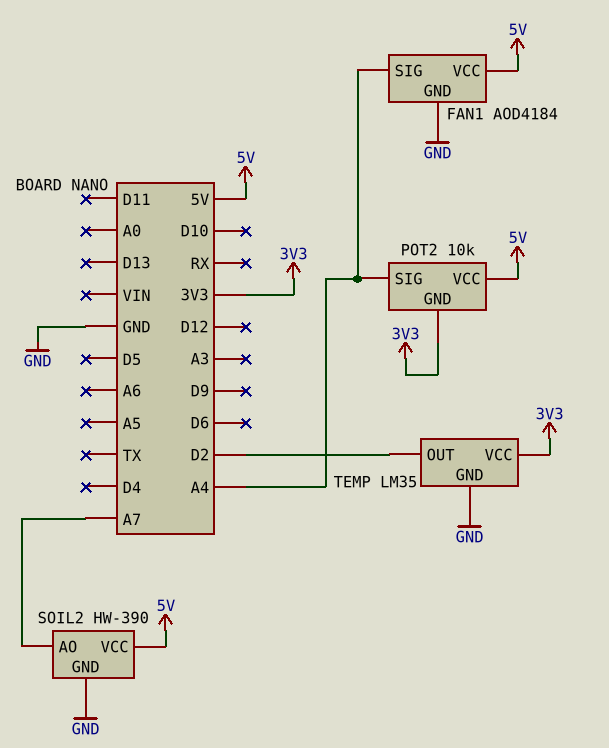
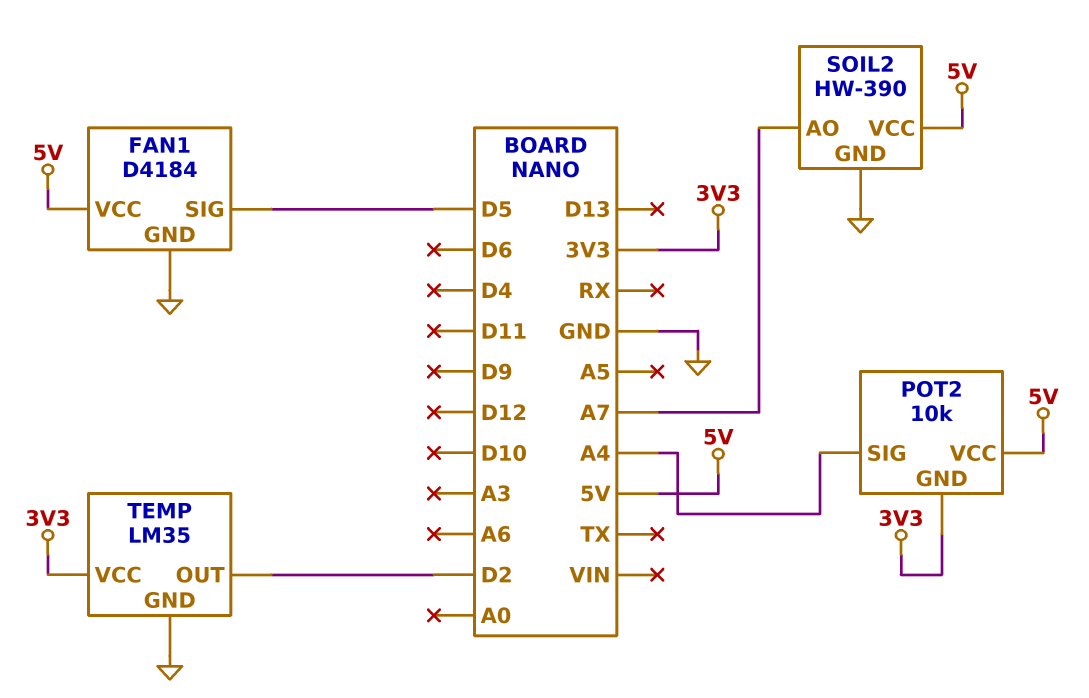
FAN1: AOD4184 -> D4184
FAN1 pin SIG: A4 -> D5

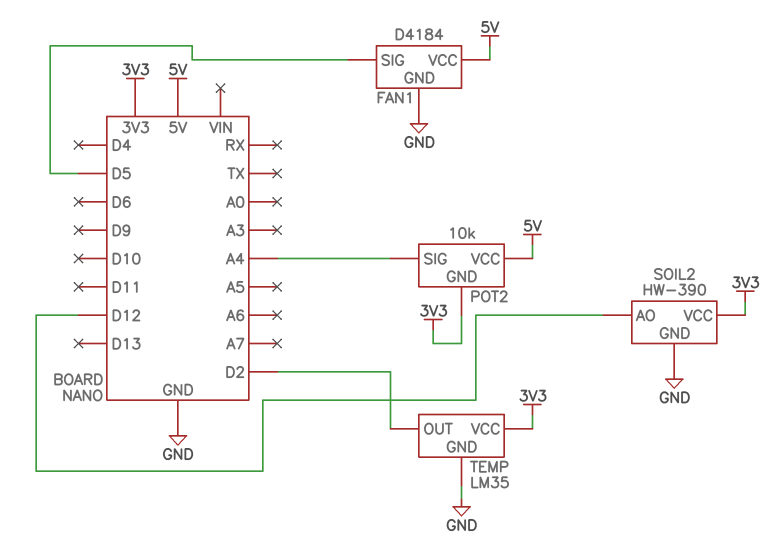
SOIL2 pin AO: A7 -> D12
SOIL2 pin VCC: 5V -> 3V3

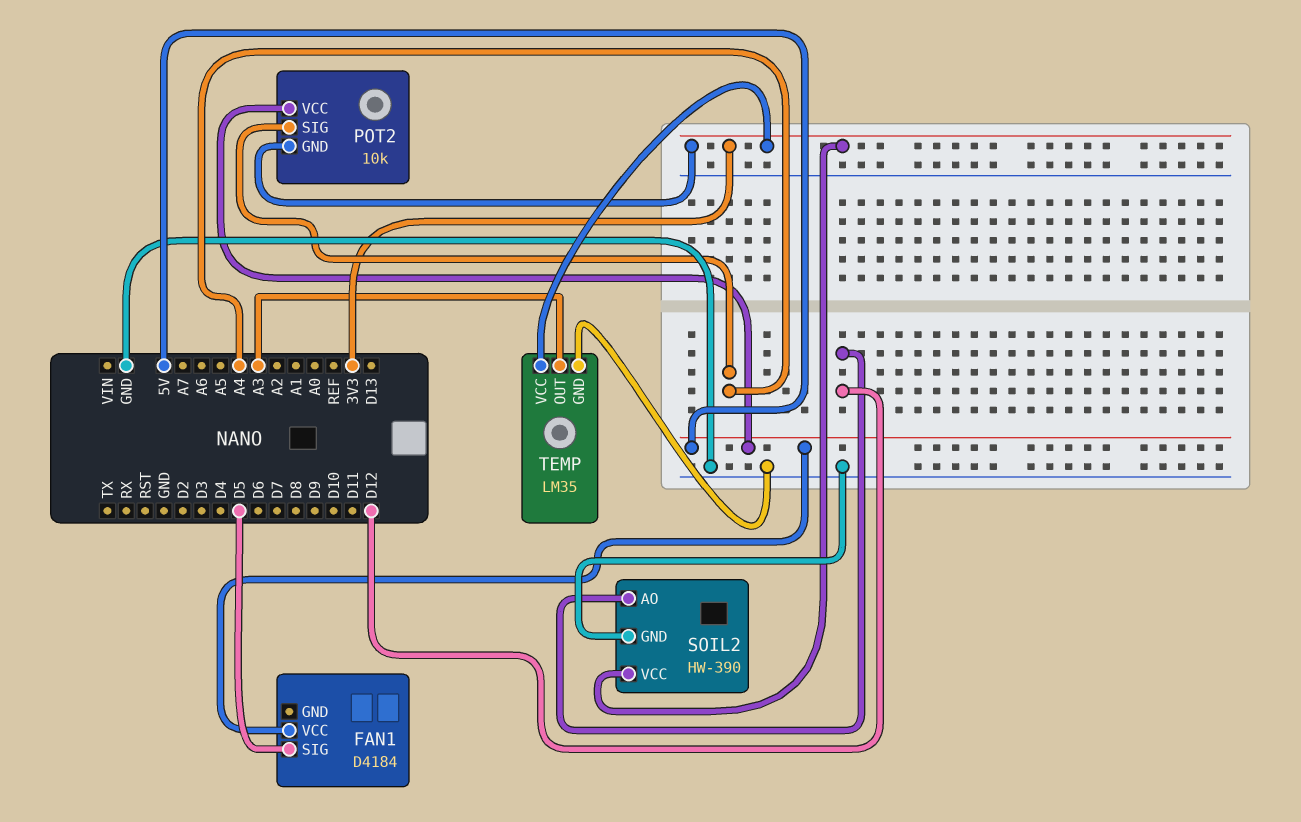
FAN1 pin GND: GND -> none
TEMP pin OUT: D2 -> A3

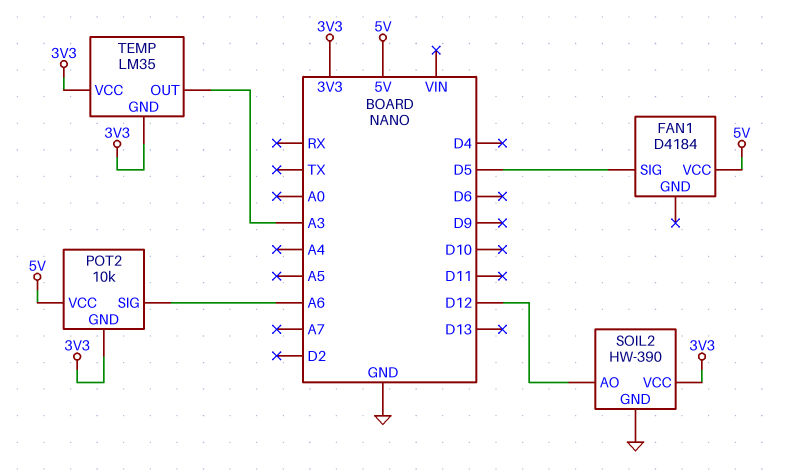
POT2 pin SIG: A4 -> A6
TEMP pin GND: GND -> 3V3

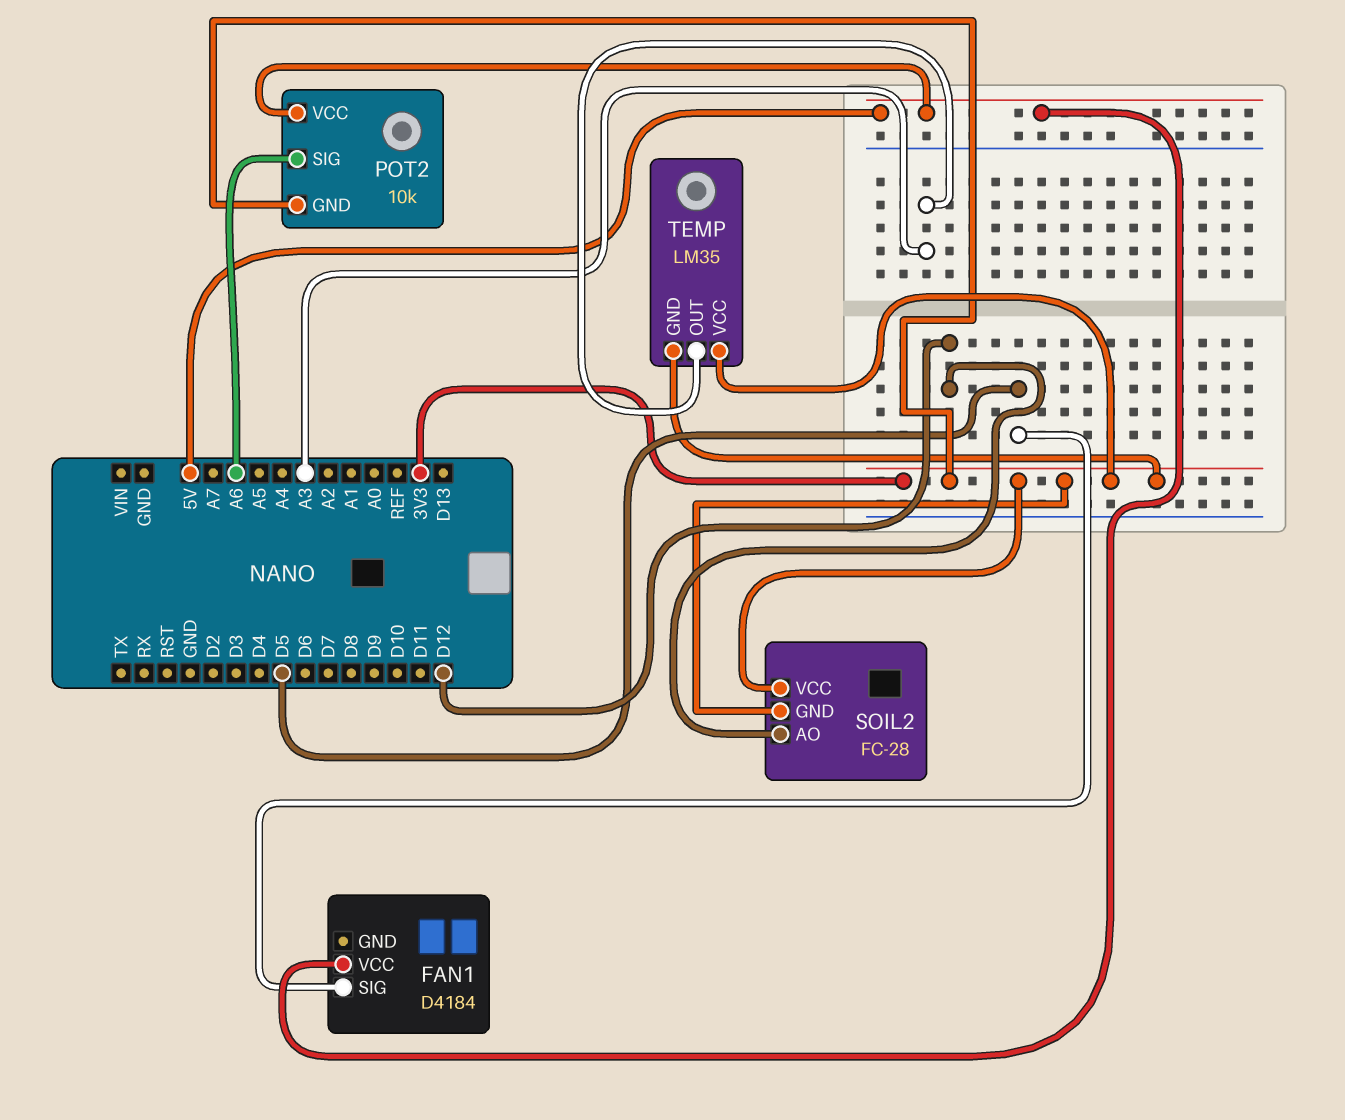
SOIL2: HW-390 -> FC-28
SOIL2 pin GND: GND -> 3V3

